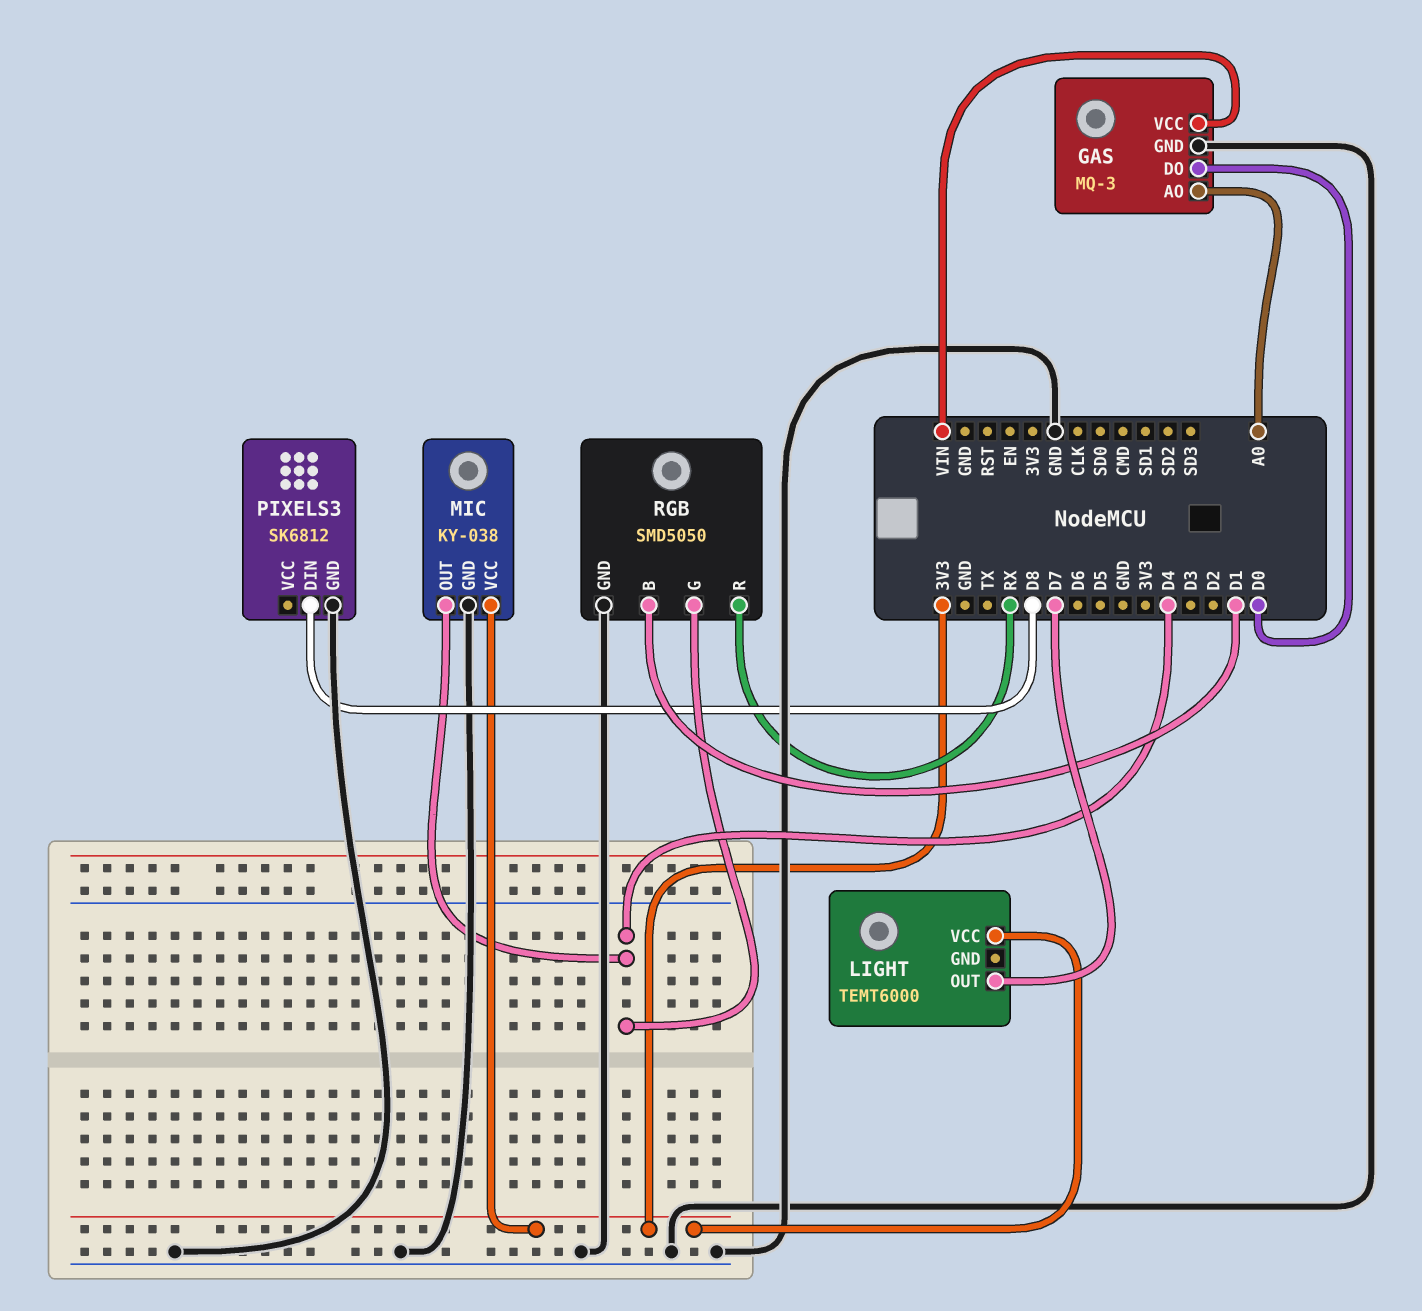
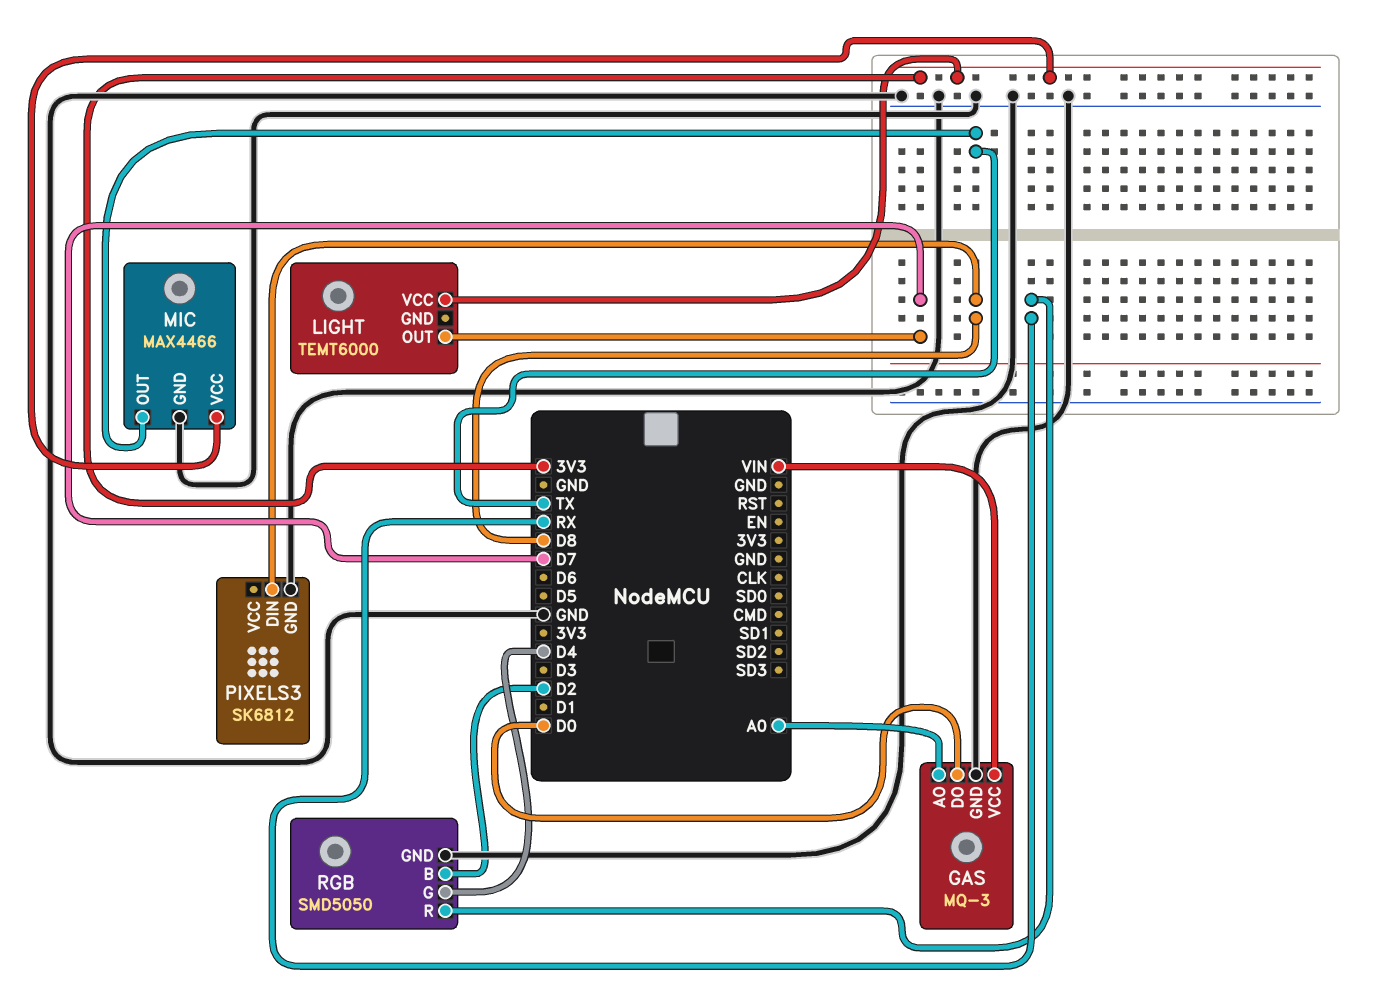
MIC: KY-038 -> MAX4466
MIC pin OUT: D4 -> TX
RGB pin B: D1 -> D2

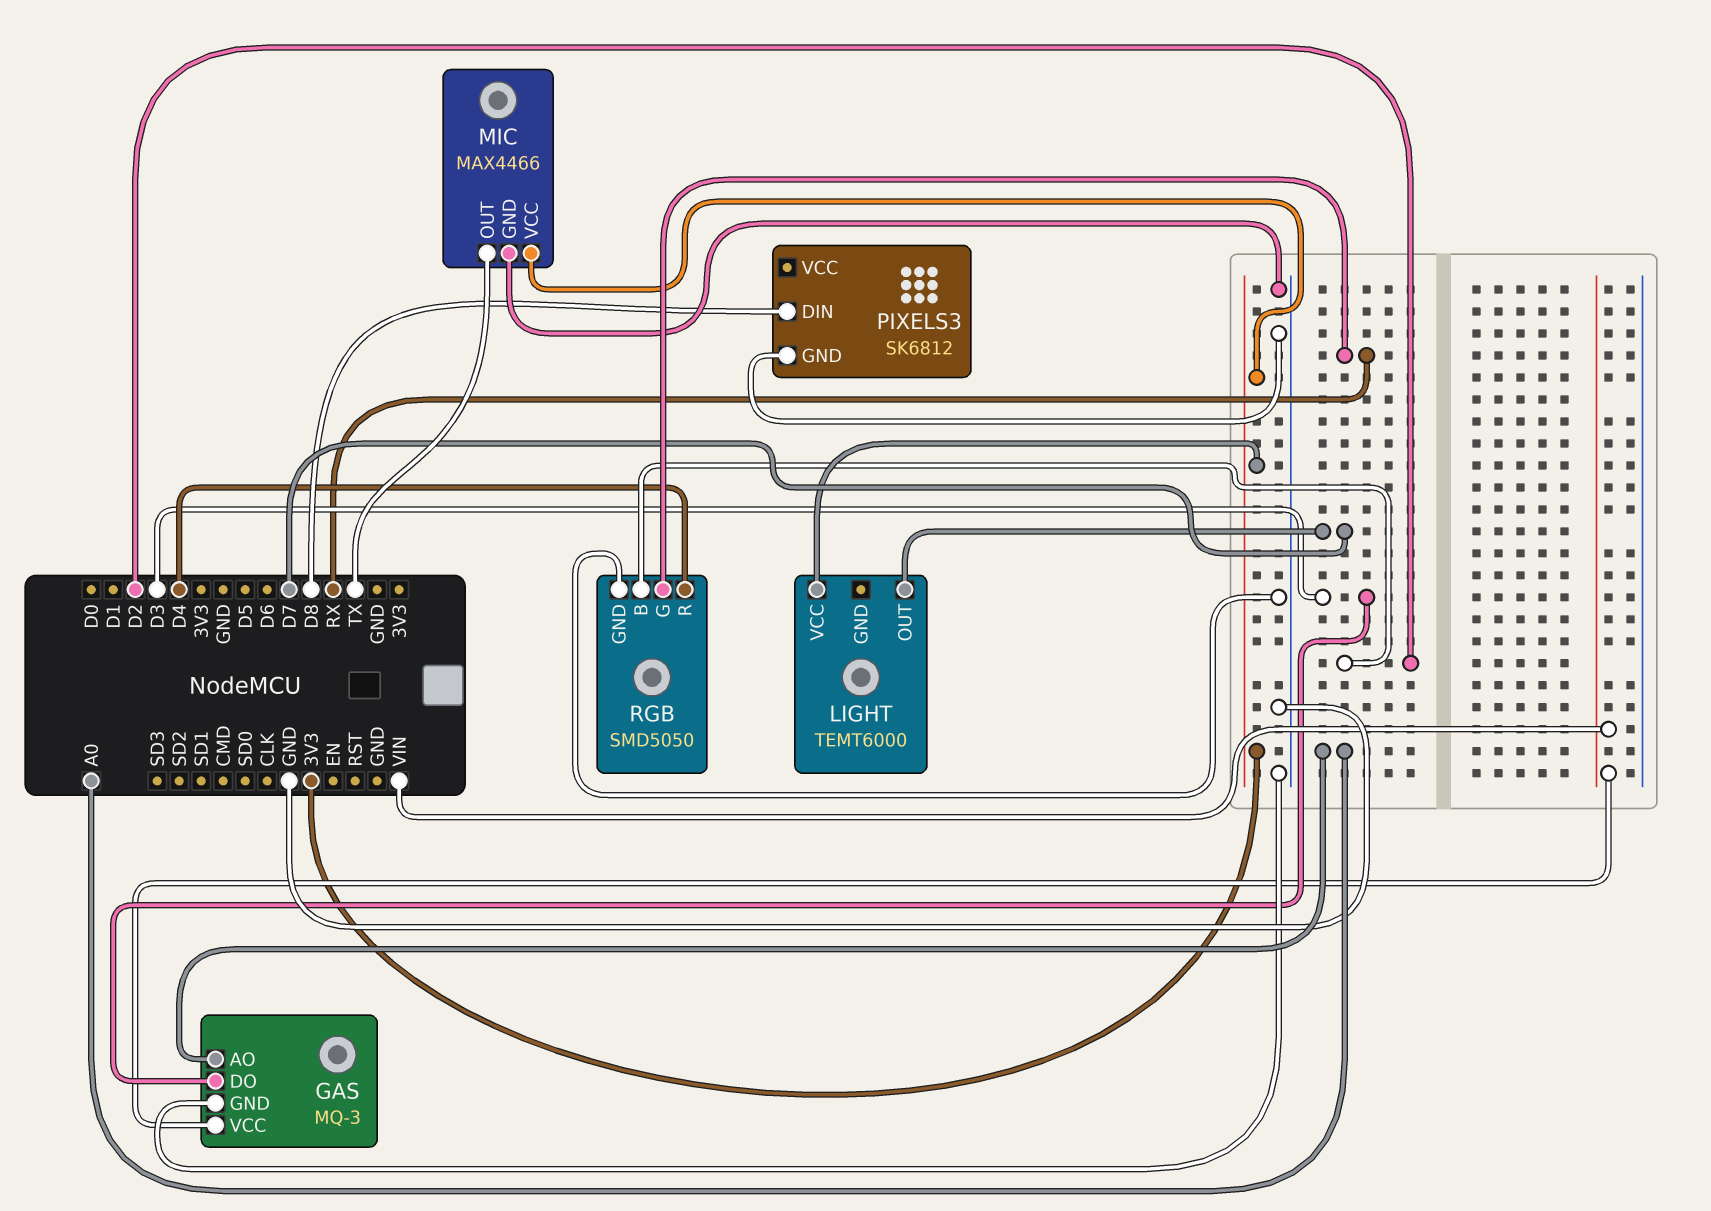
GAS pin DO: D0 -> D3
RGB pin G: D4 -> RX
RGB pin R: RX -> D4

